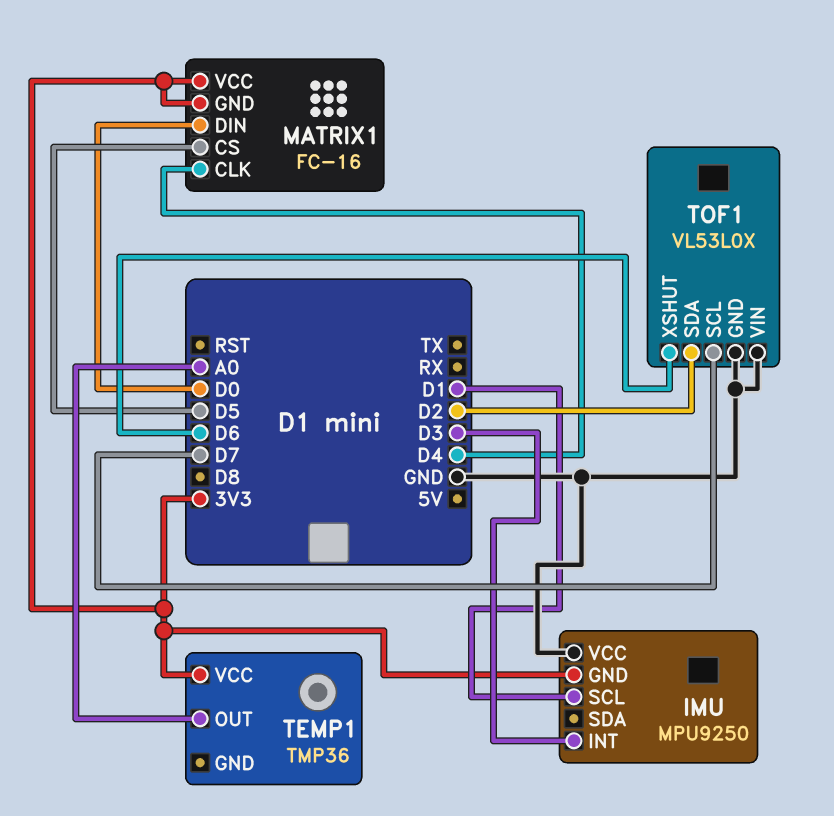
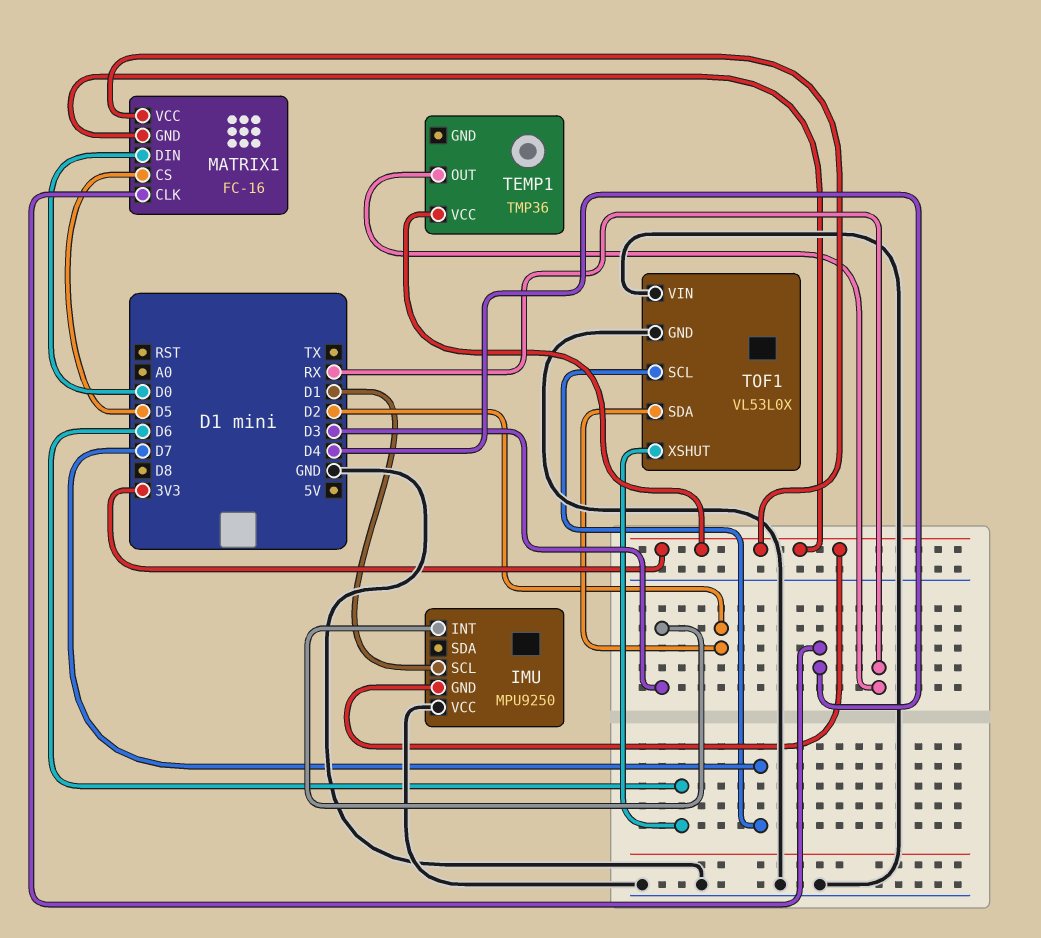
TEMP1 pin OUT: A0 -> RX

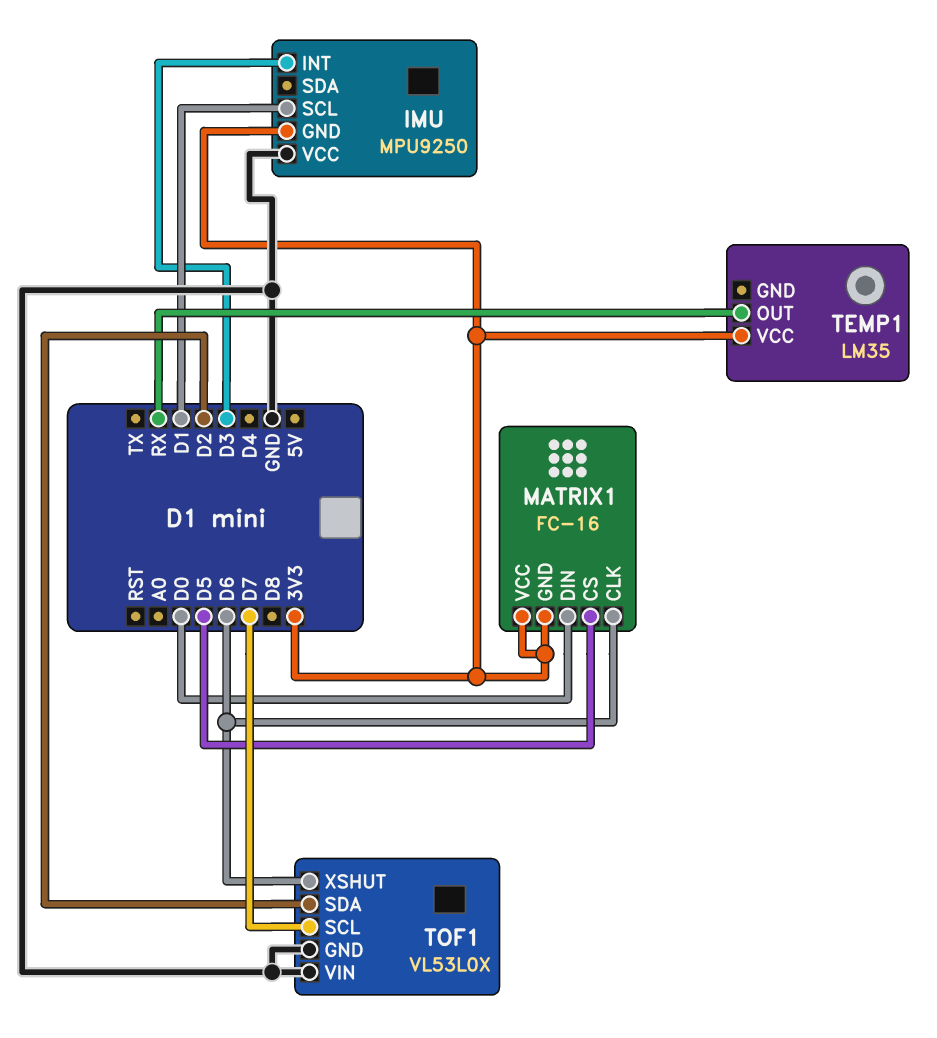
MATRIX1 pin CLK: D4 -> D6
TEMP1: TMP36 -> LM35

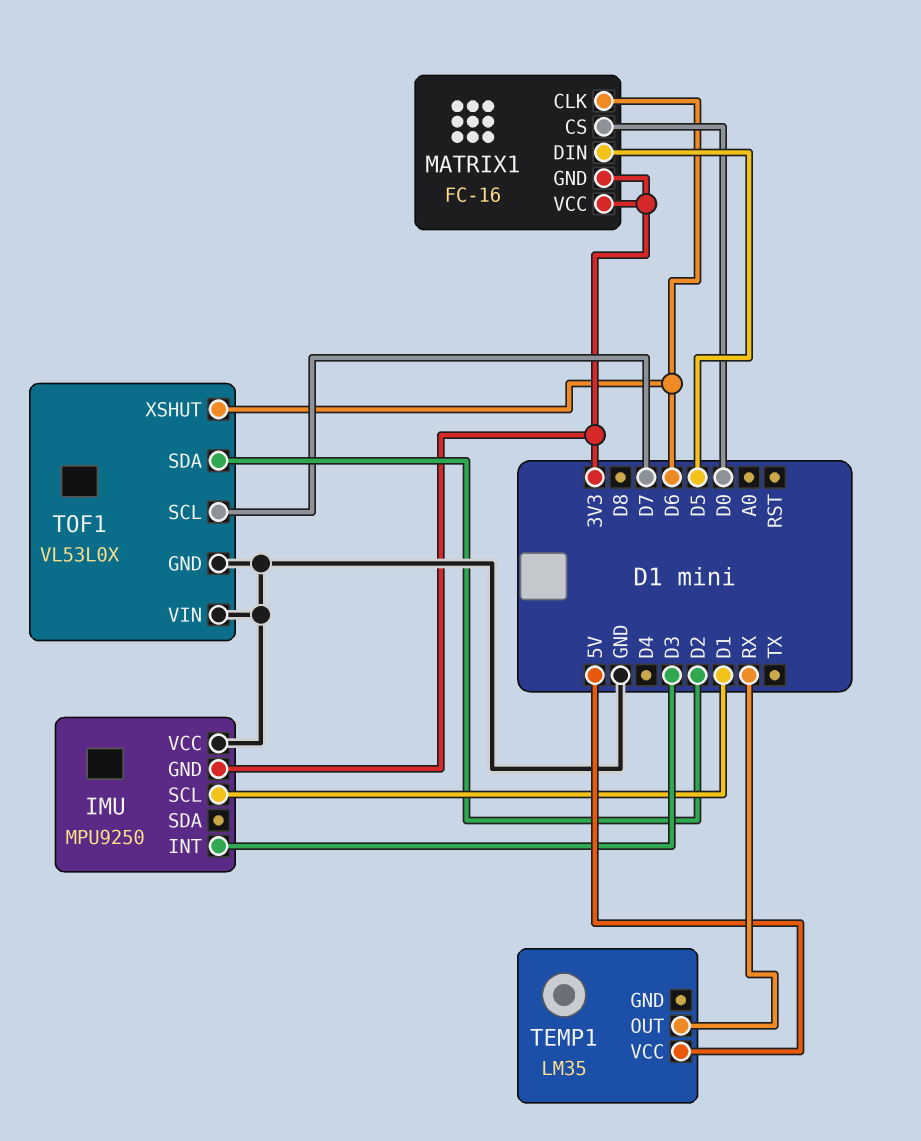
MATRIX1 pin CS: D5 -> D0
MATRIX1 pin DIN: D0 -> D5
TEMP1 pin VCC: 3V3 -> 5V

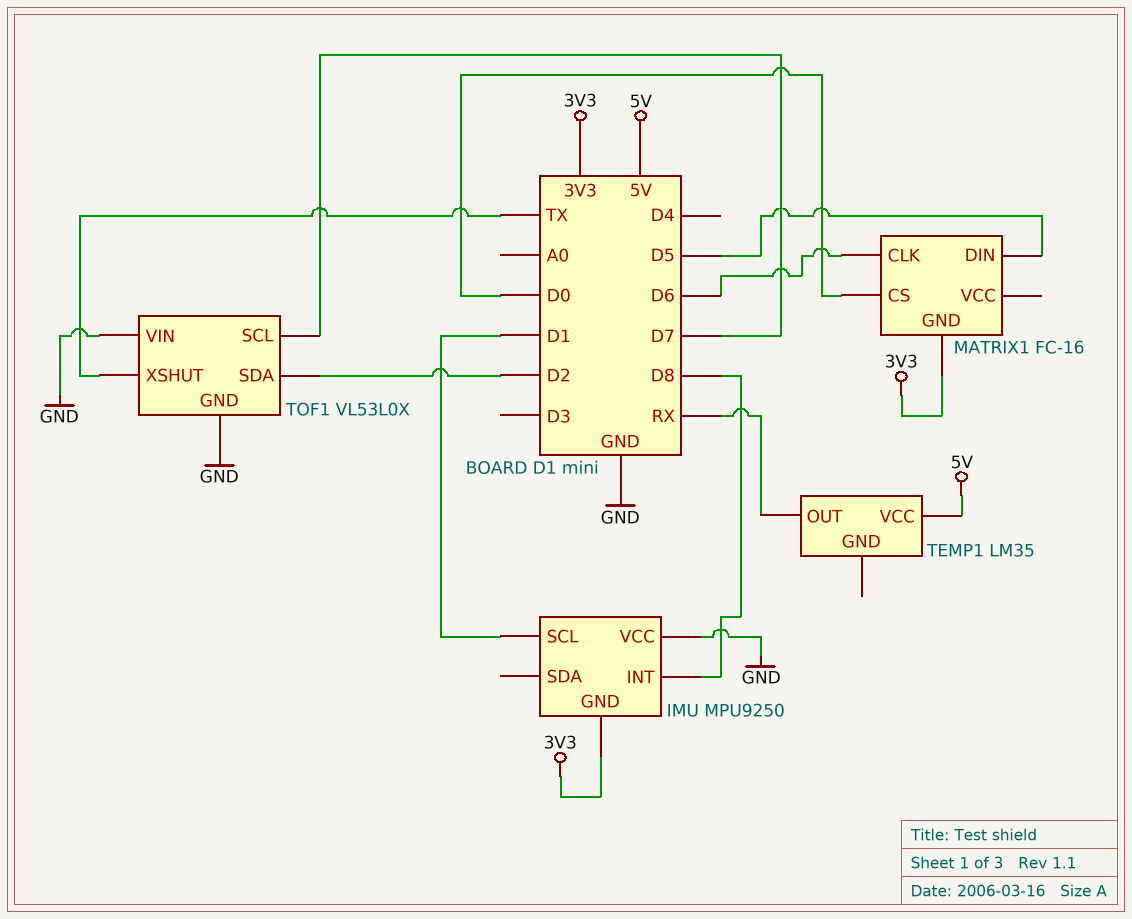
IMU pin INT: D3 -> D8
MATRIX1 pin VCC: 3V3 -> none
TOF1 pin XSHUT: D6 -> TX

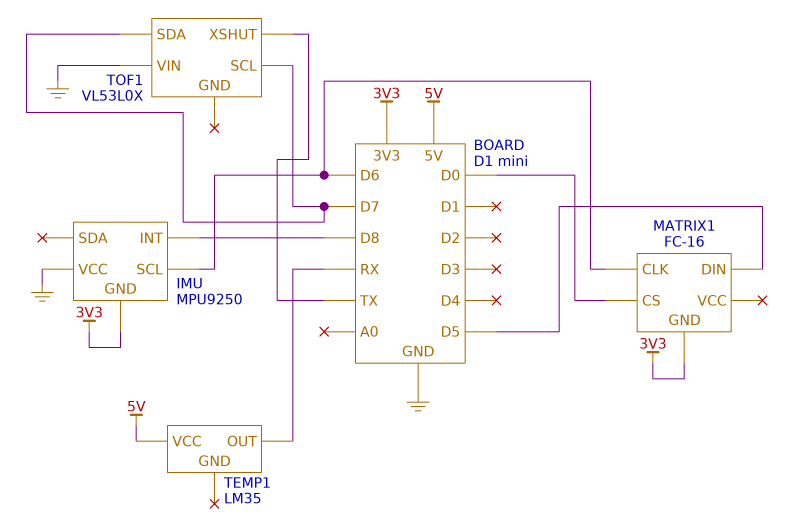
IMU pin SCL: D1 -> D6
TOF1 pin GND: GND -> none
TOF1 pin SDA: D2 -> D7

